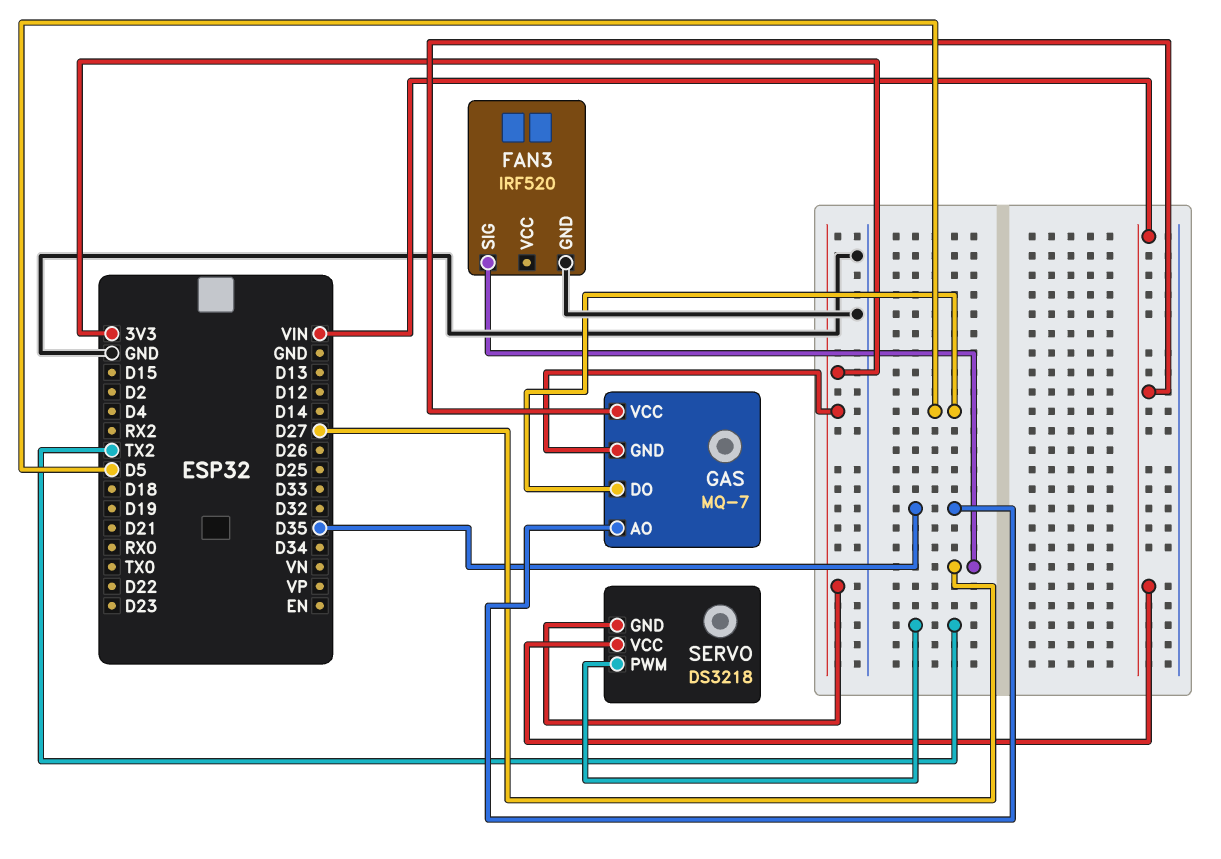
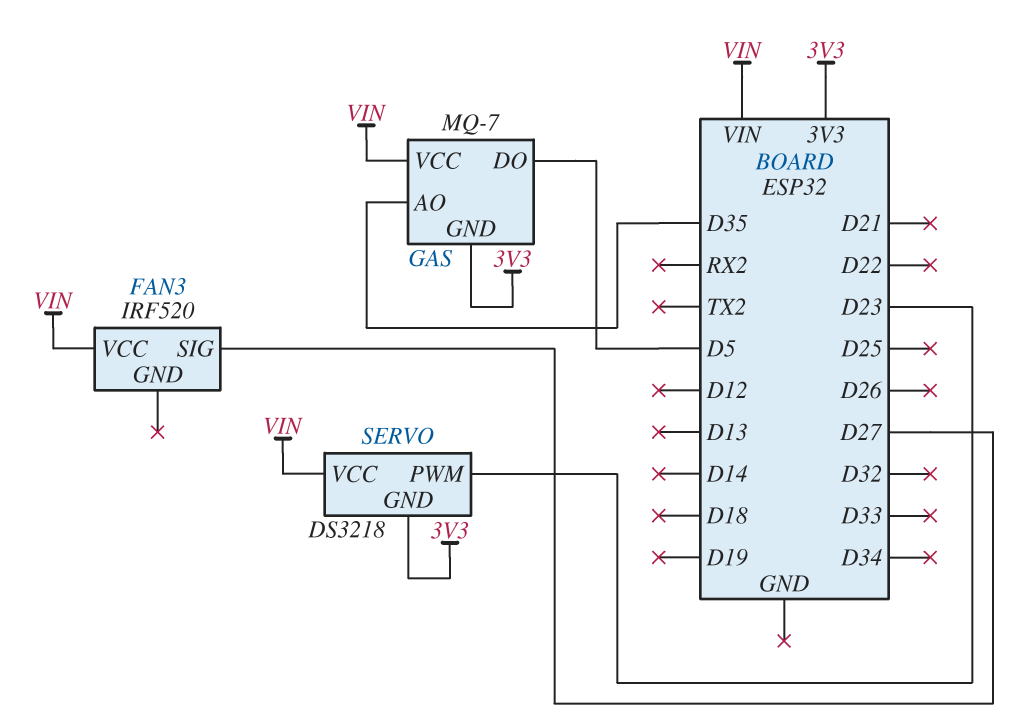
FAN3 pin GND: GND -> none
FAN3 pin VCC: none -> VIN
SERVO pin PWM: TX2 -> D23

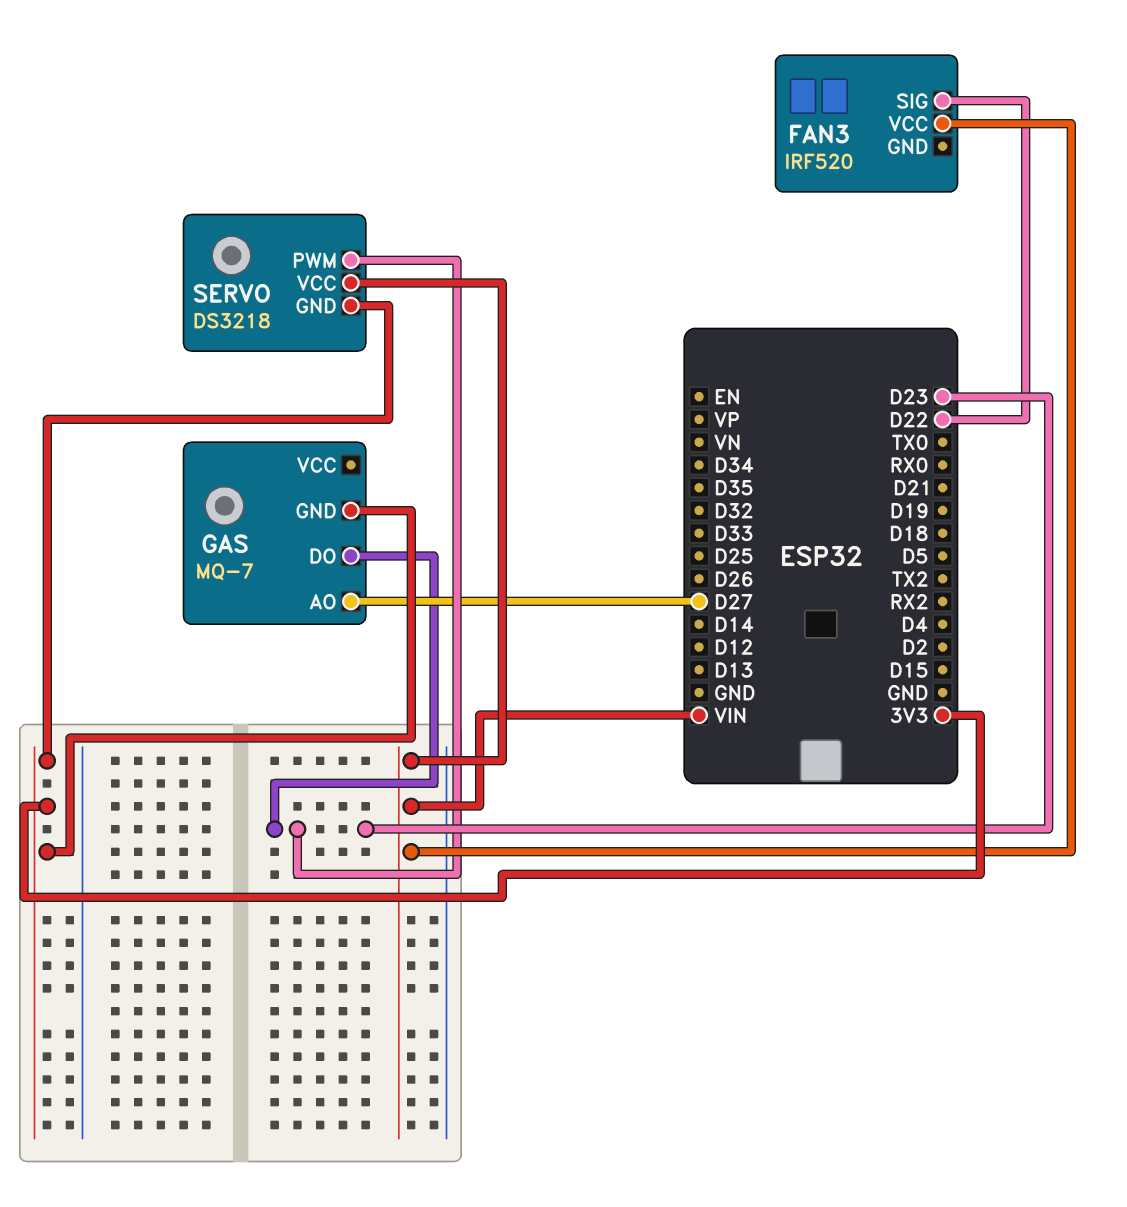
FAN3 pin SIG: D27 -> D22
GAS pin AO: D35 -> D27
GAS pin DO: D5 -> D23
GAS pin VCC: VIN -> none

